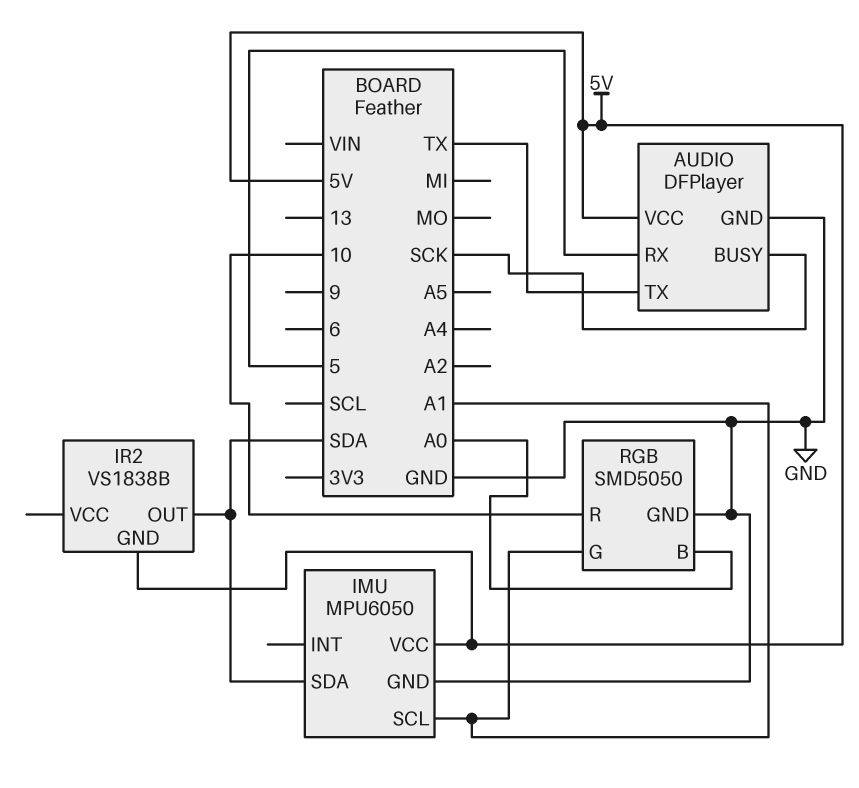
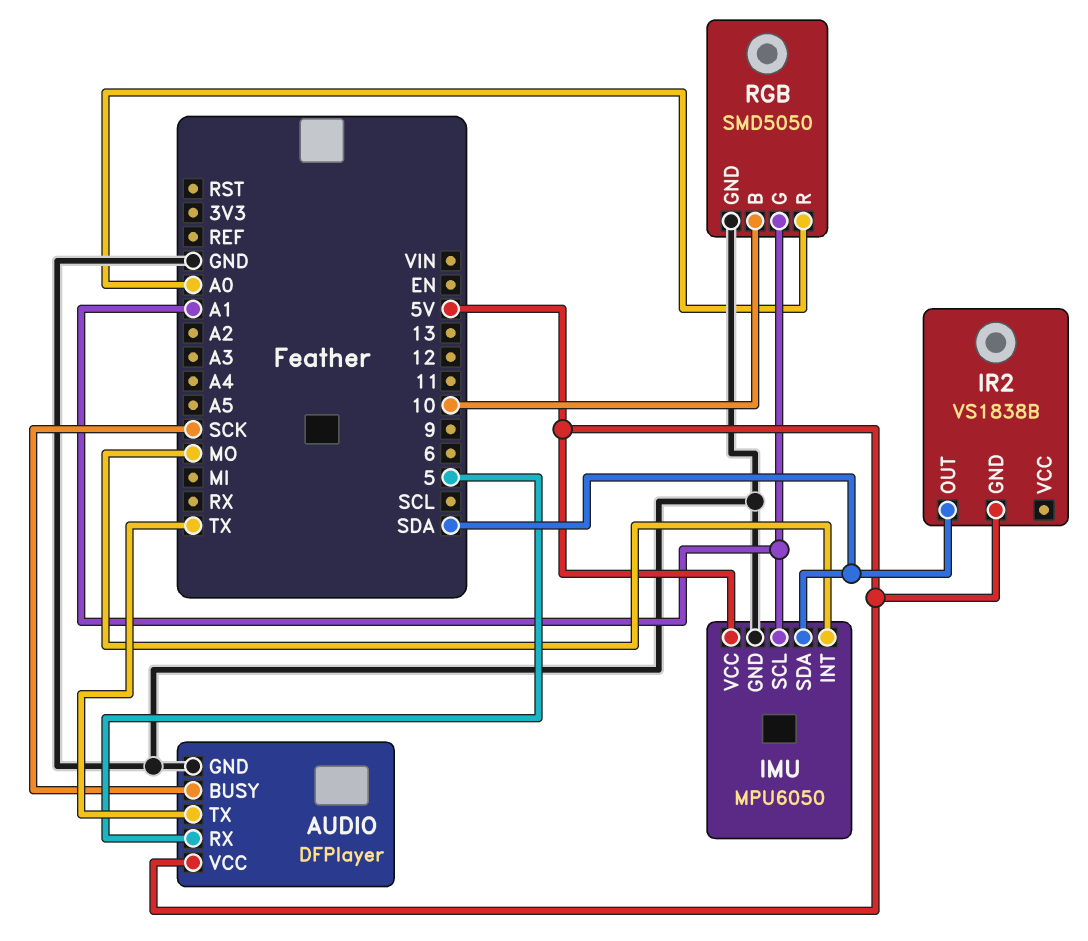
IMU pin INT: none -> MO
RGB pin B: A0 -> 10
RGB pin R: 10 -> A0

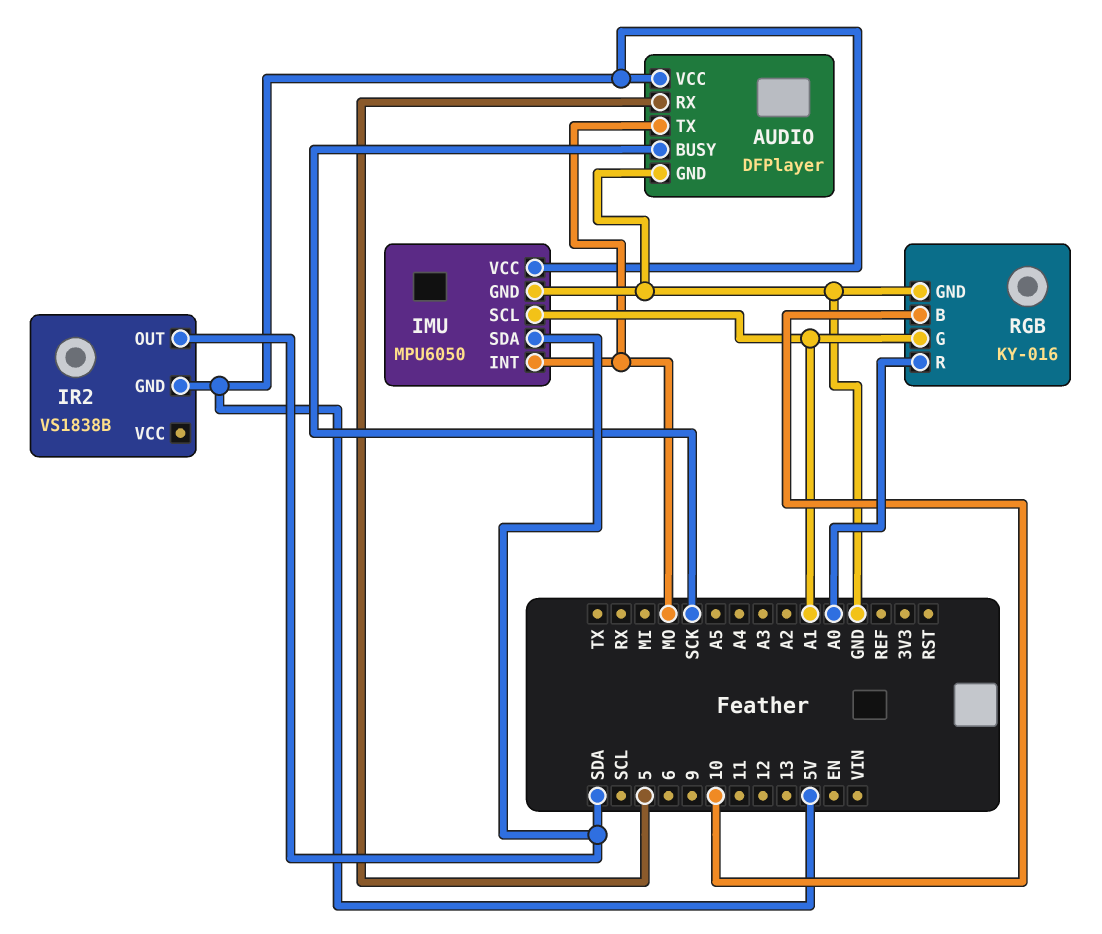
AUDIO pin TX: TX -> MO
RGB: SMD5050 -> KY-016

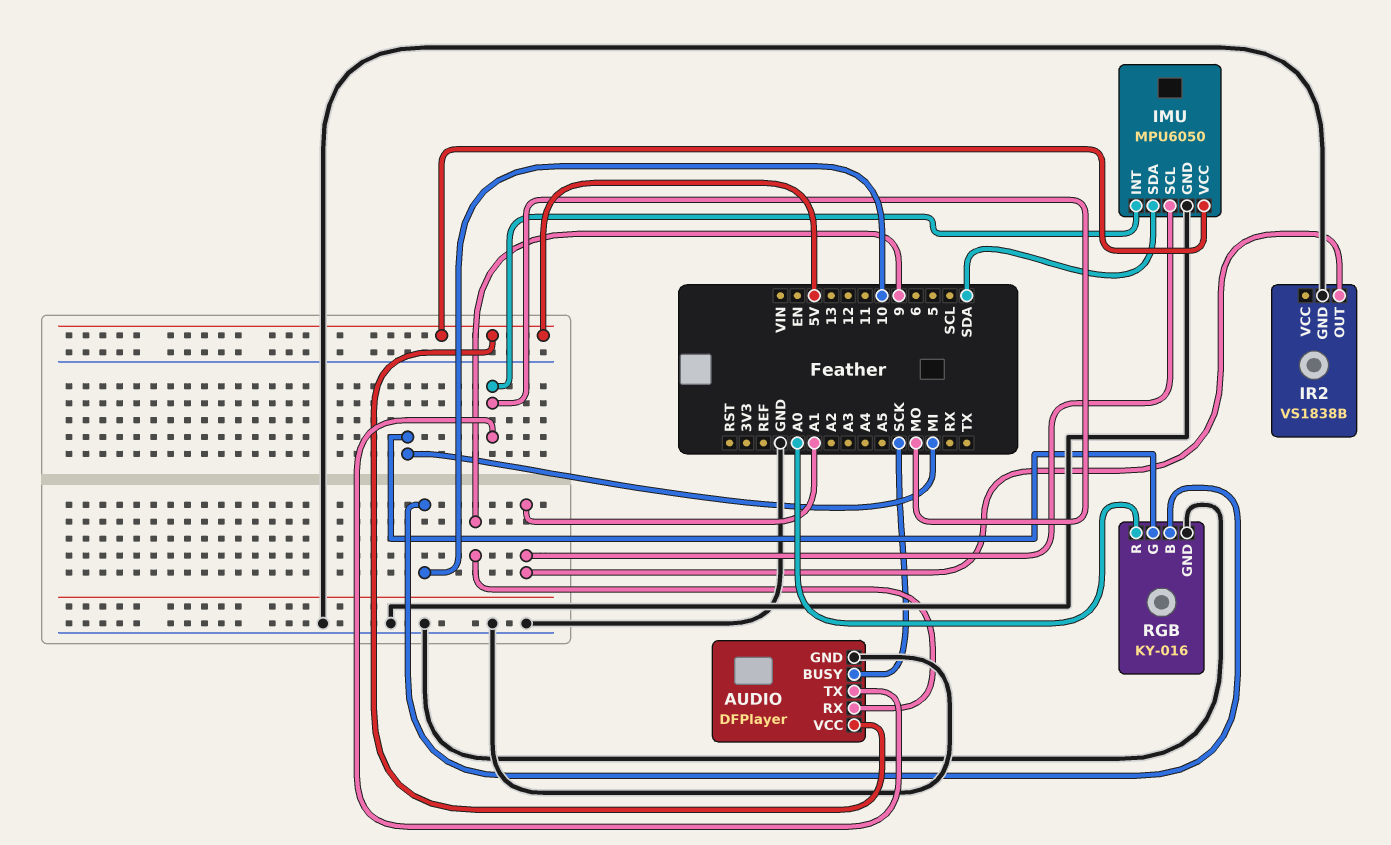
AUDIO pin RX: 5 -> 9
IR2 pin GND: 5V -> GND
IR2 pin OUT: SDA -> A1
RGB pin G: A1 -> MI

